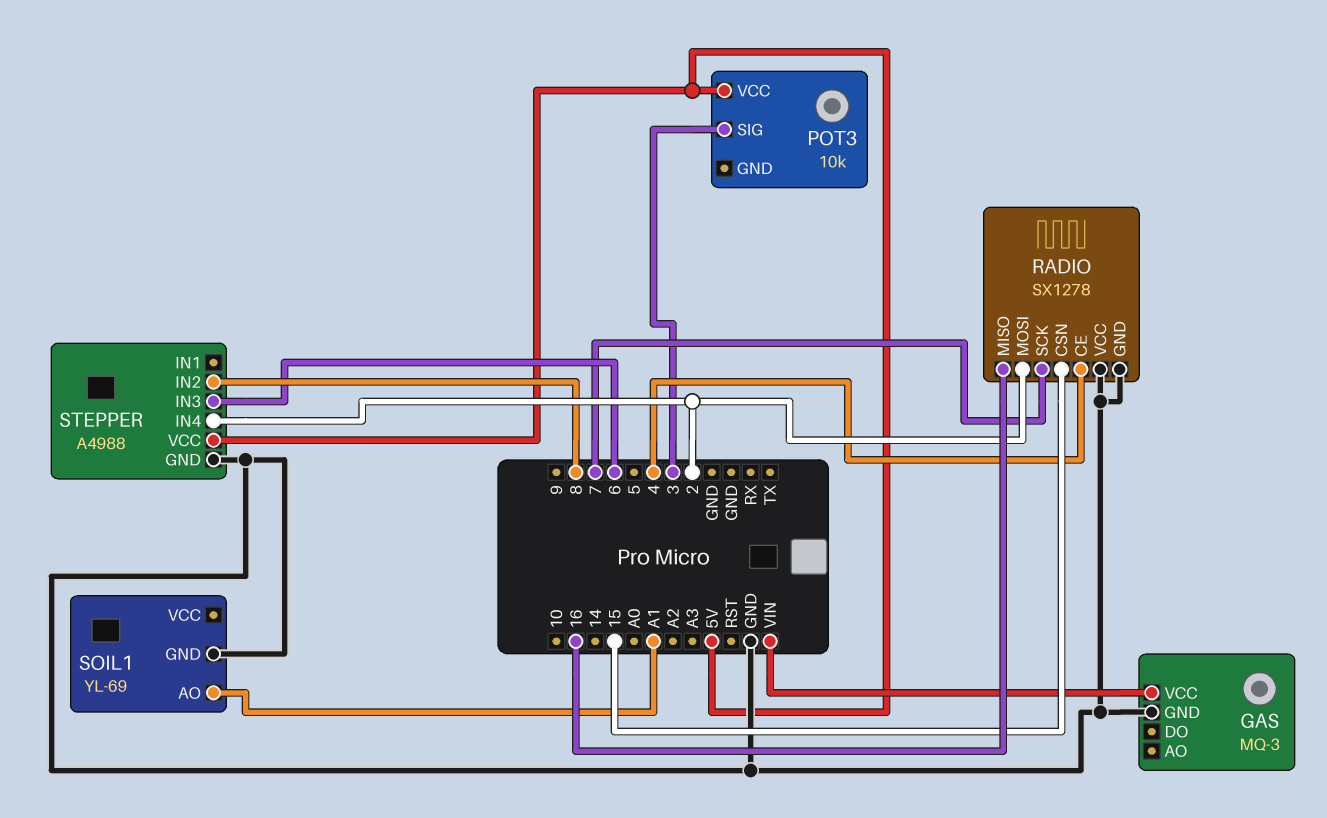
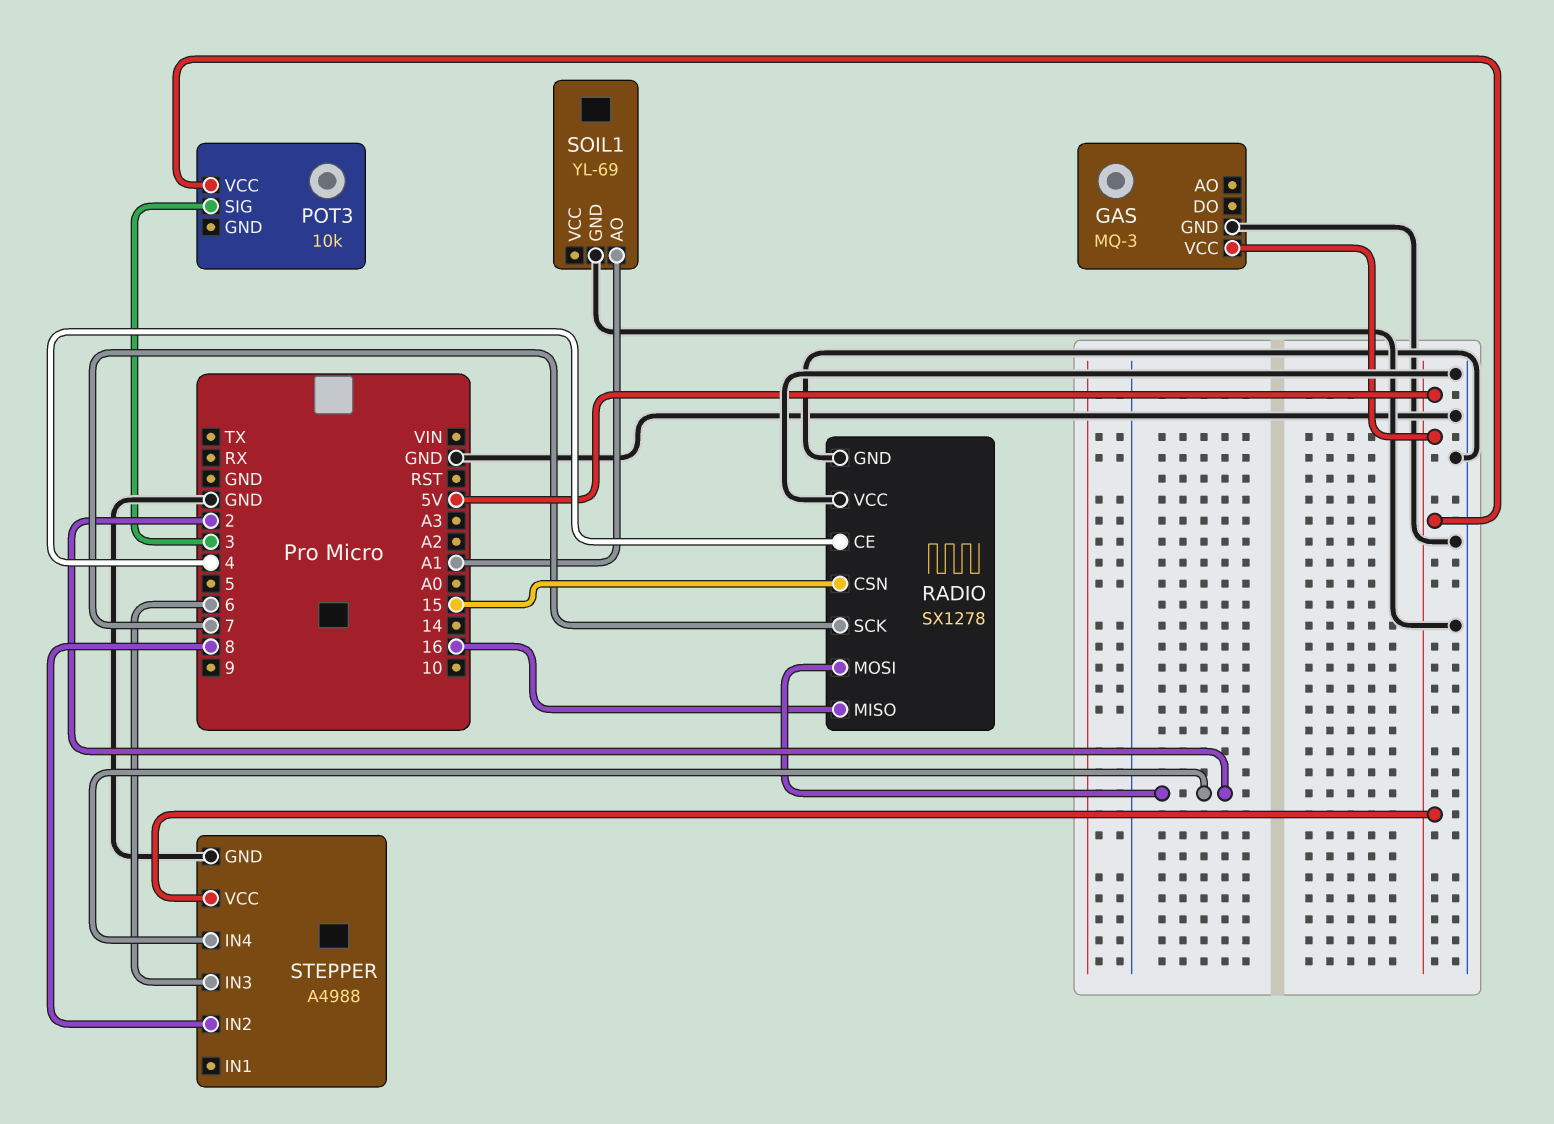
GAS pin VCC: VIN -> 5V

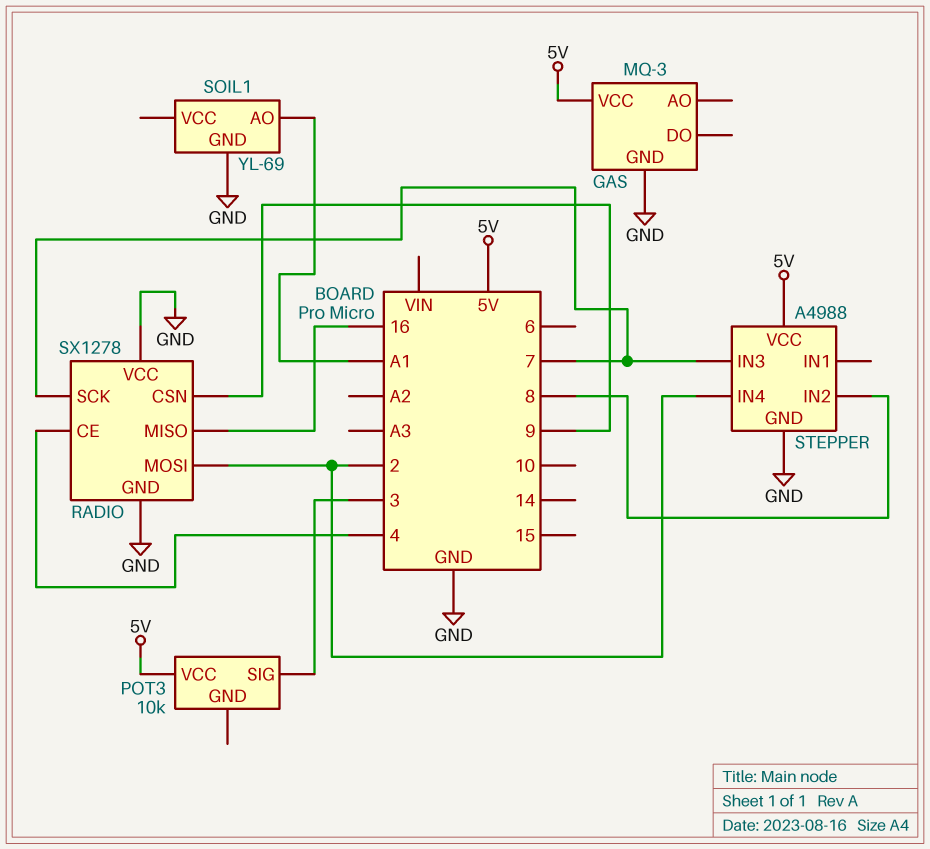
RADIO pin CSN: 15 -> 9
STEPPER pin IN3: 6 -> 7

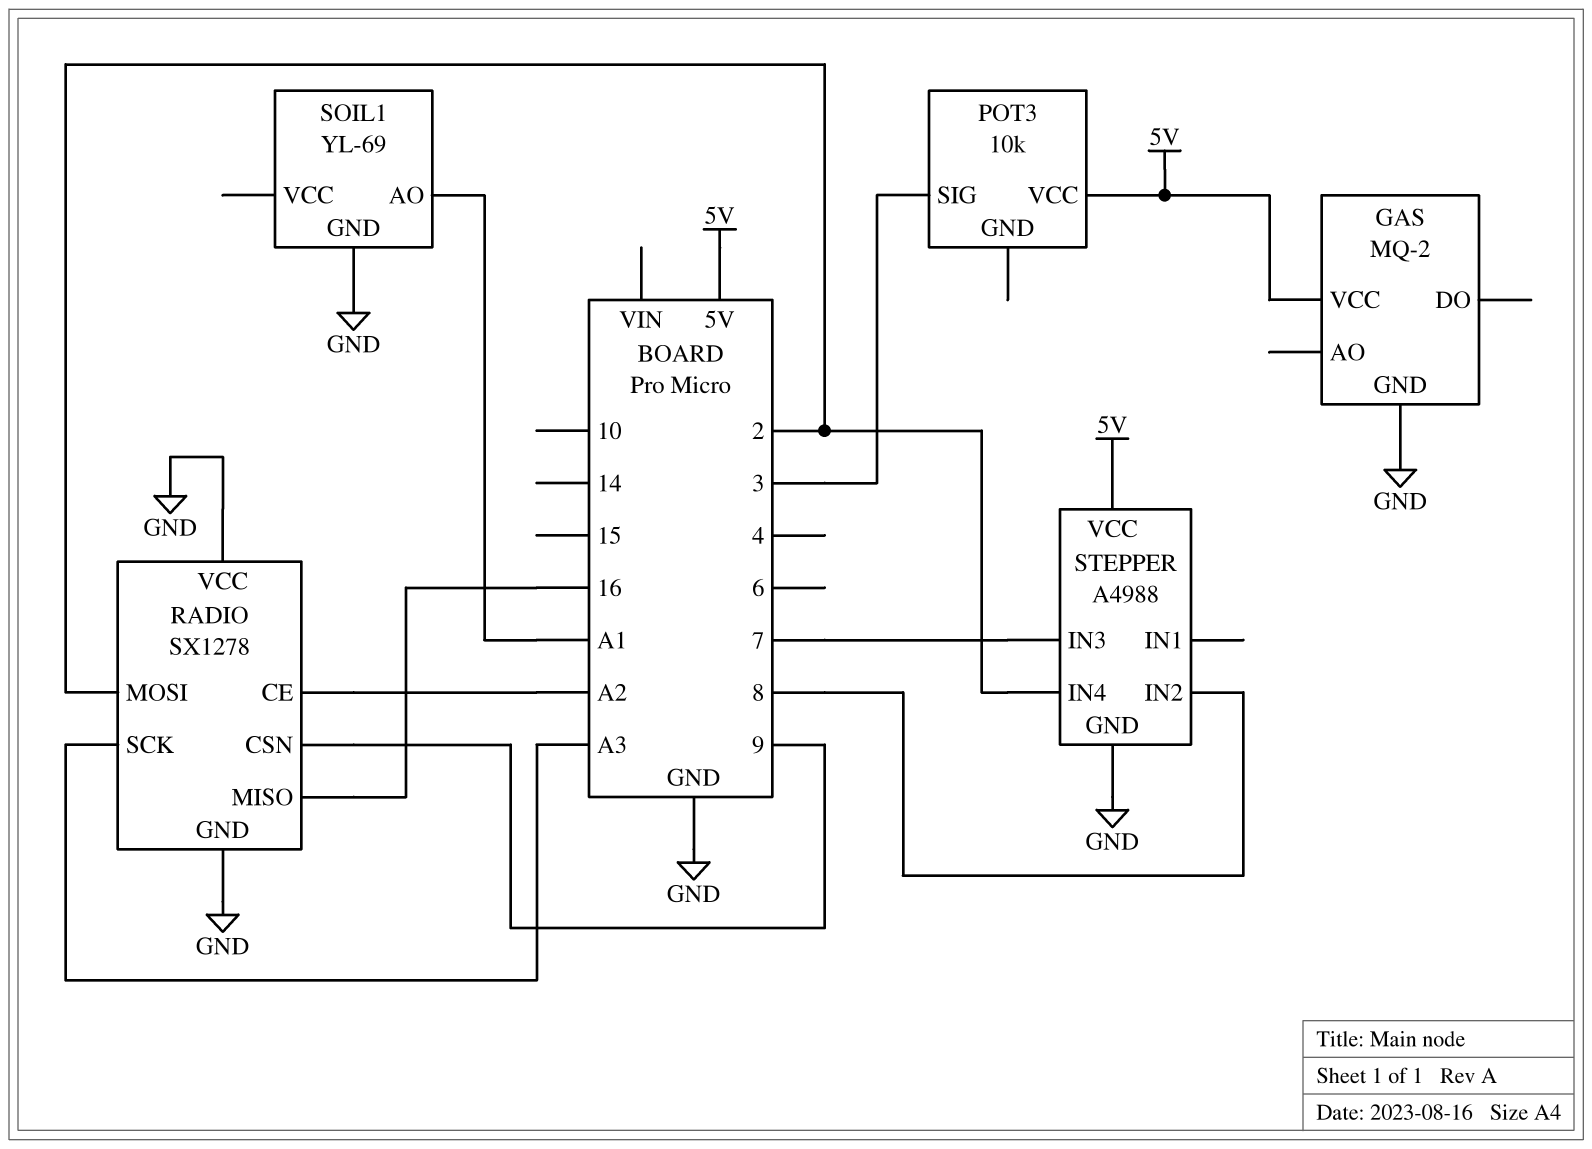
GAS: MQ-3 -> MQ-2
RADIO pin CE: 4 -> A2
RADIO pin SCK: 7 -> A3

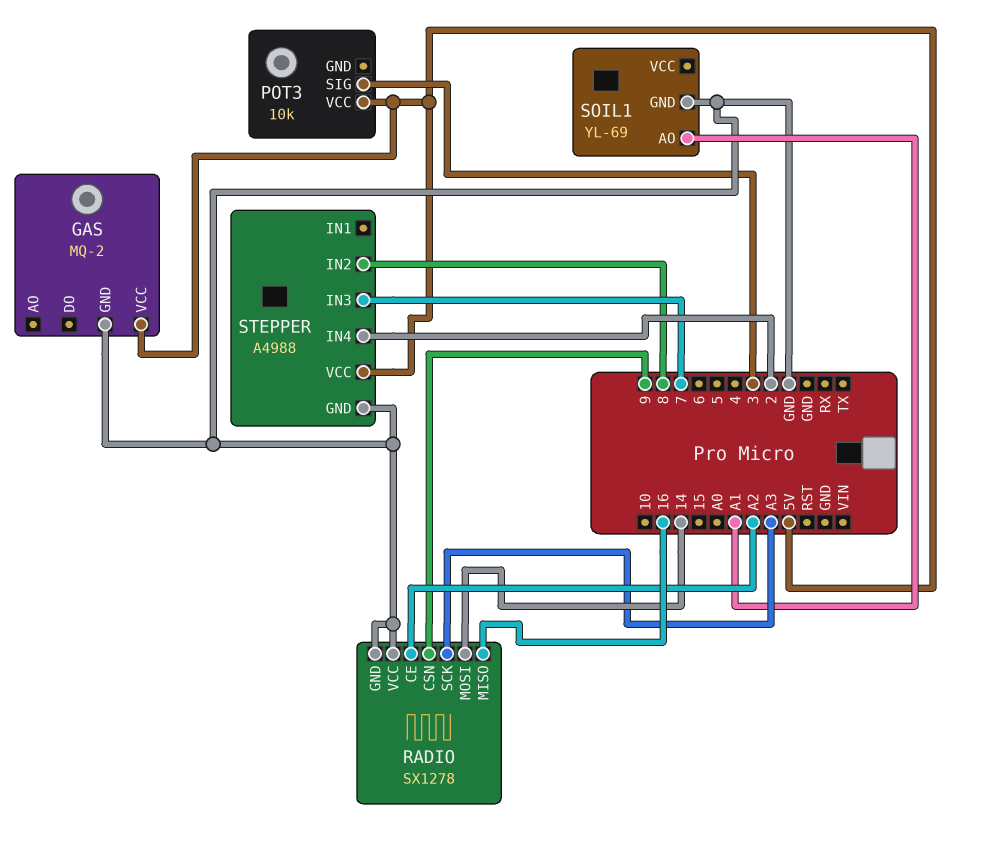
RADIO pin MOSI: 2 -> 14

